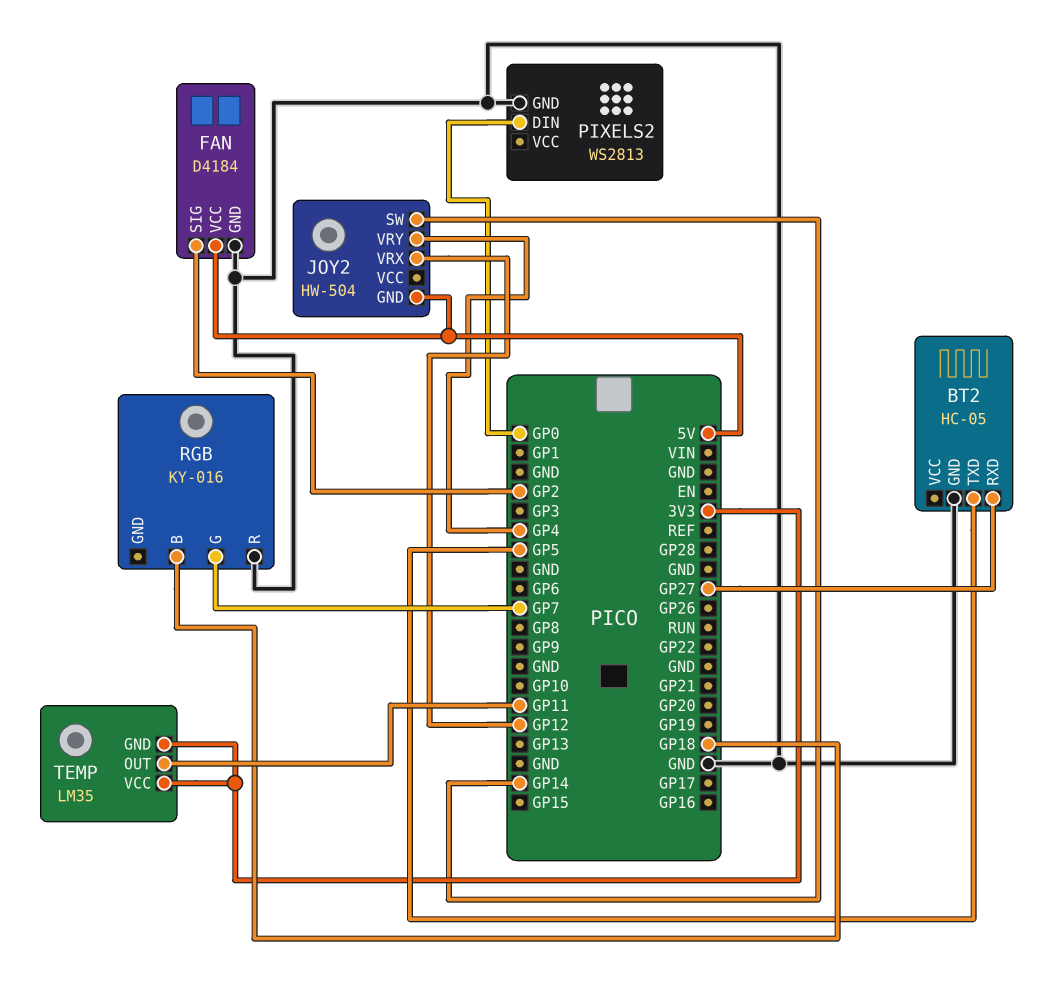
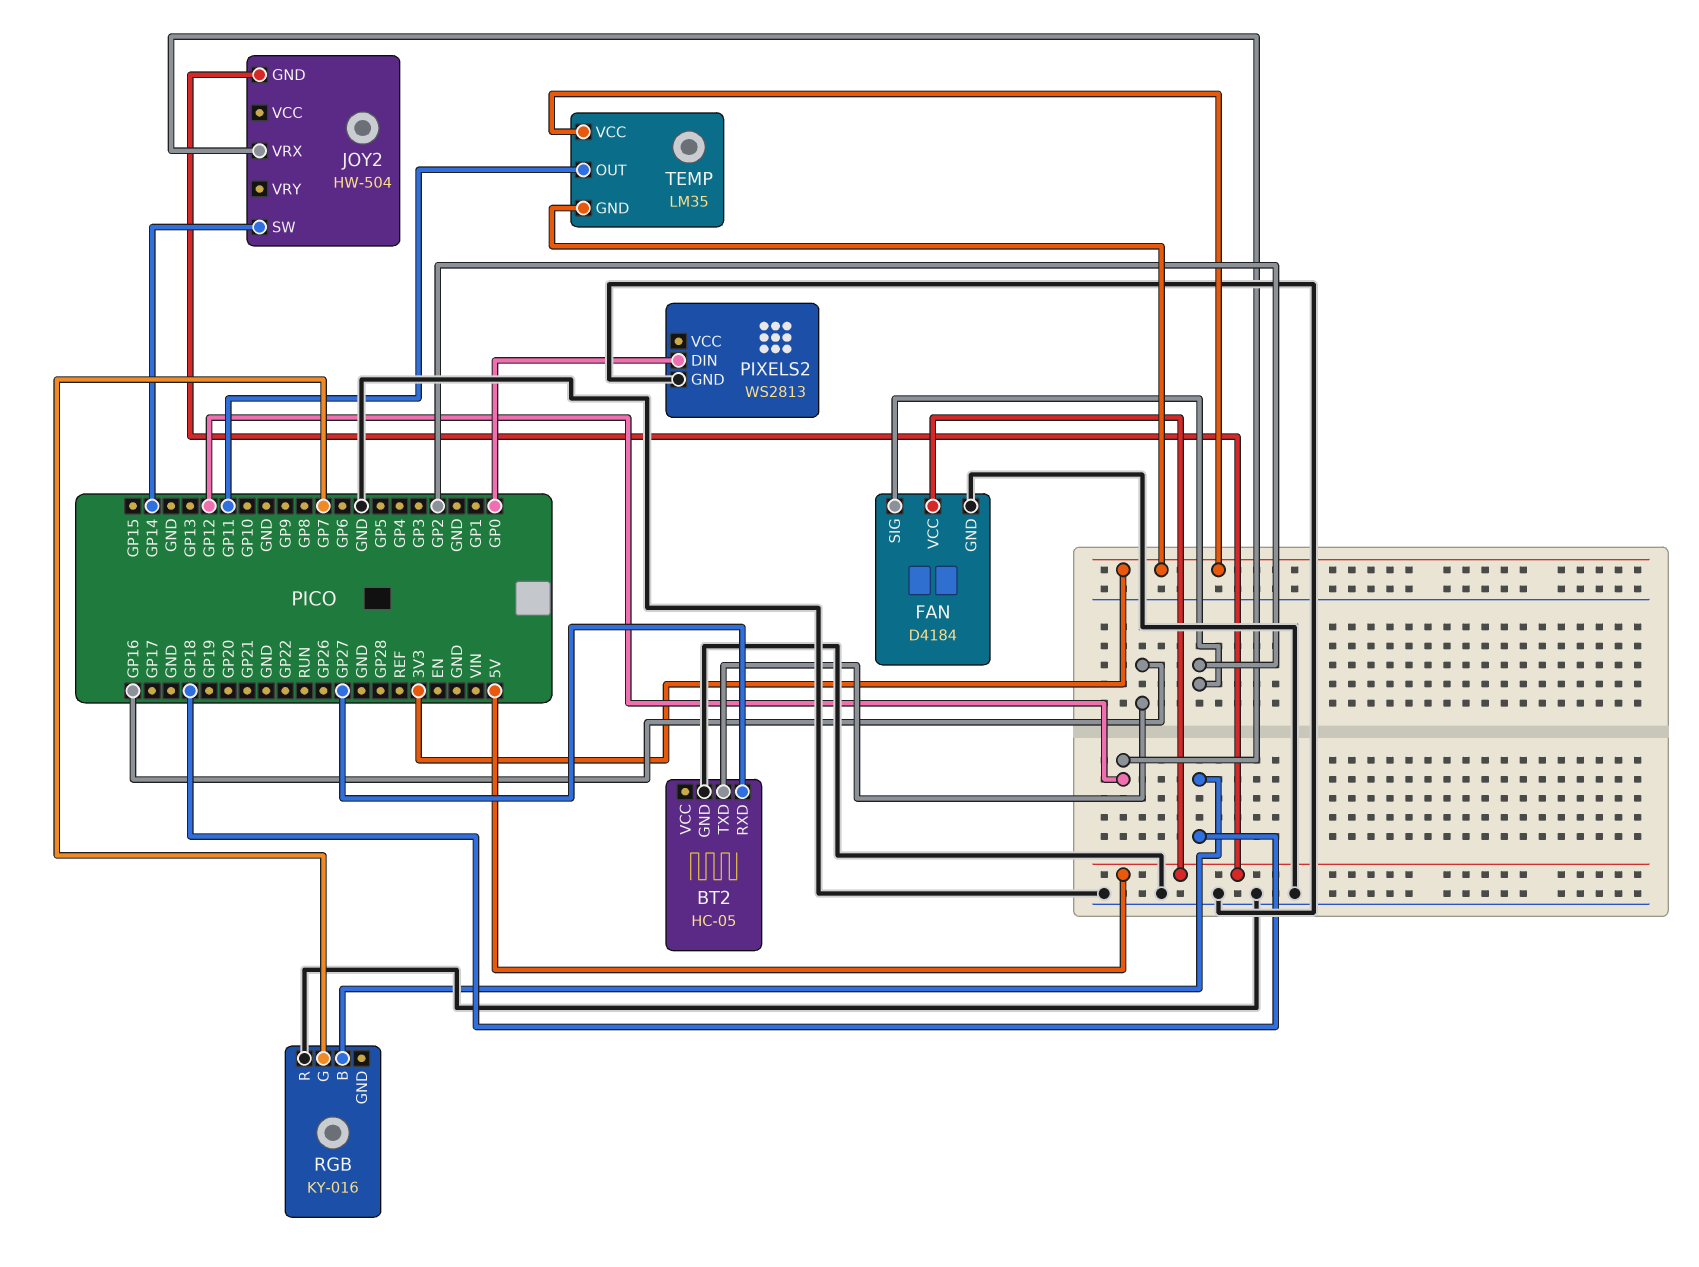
BT2 pin TXD: GP5 -> GP16
JOY2 pin VRY: GP4 -> none

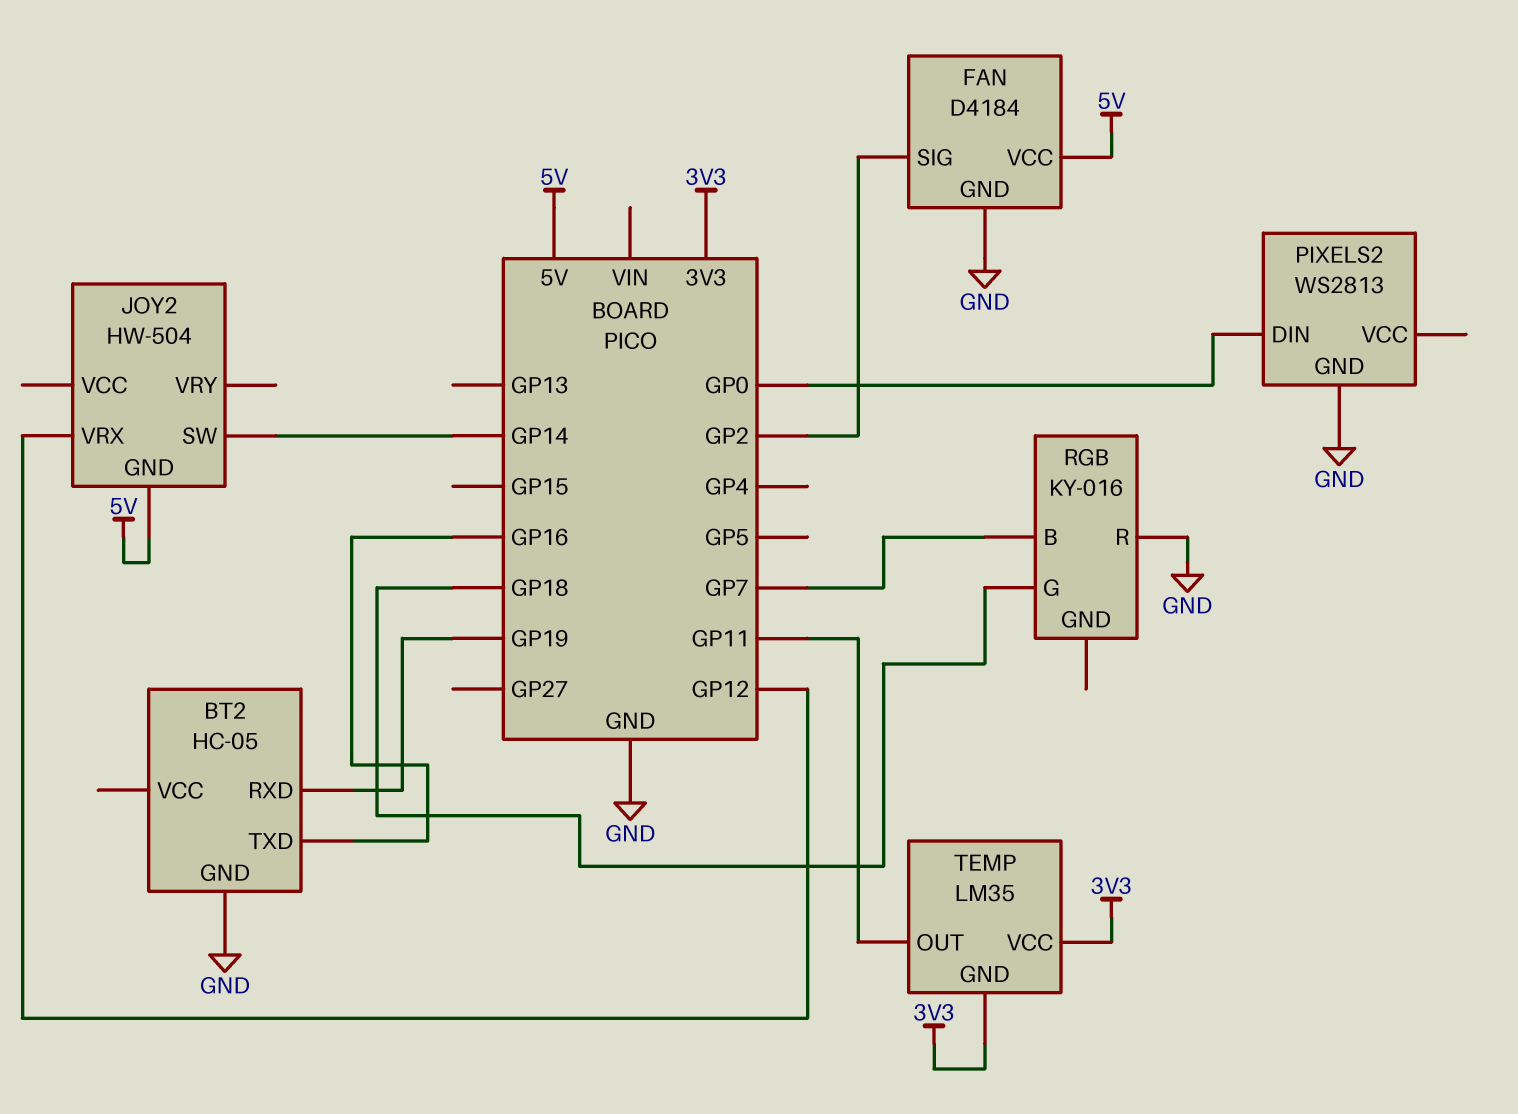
BT2 pin RXD: GP27 -> GP19
RGB pin B: GP18 -> GP7
RGB pin G: GP7 -> GP18

